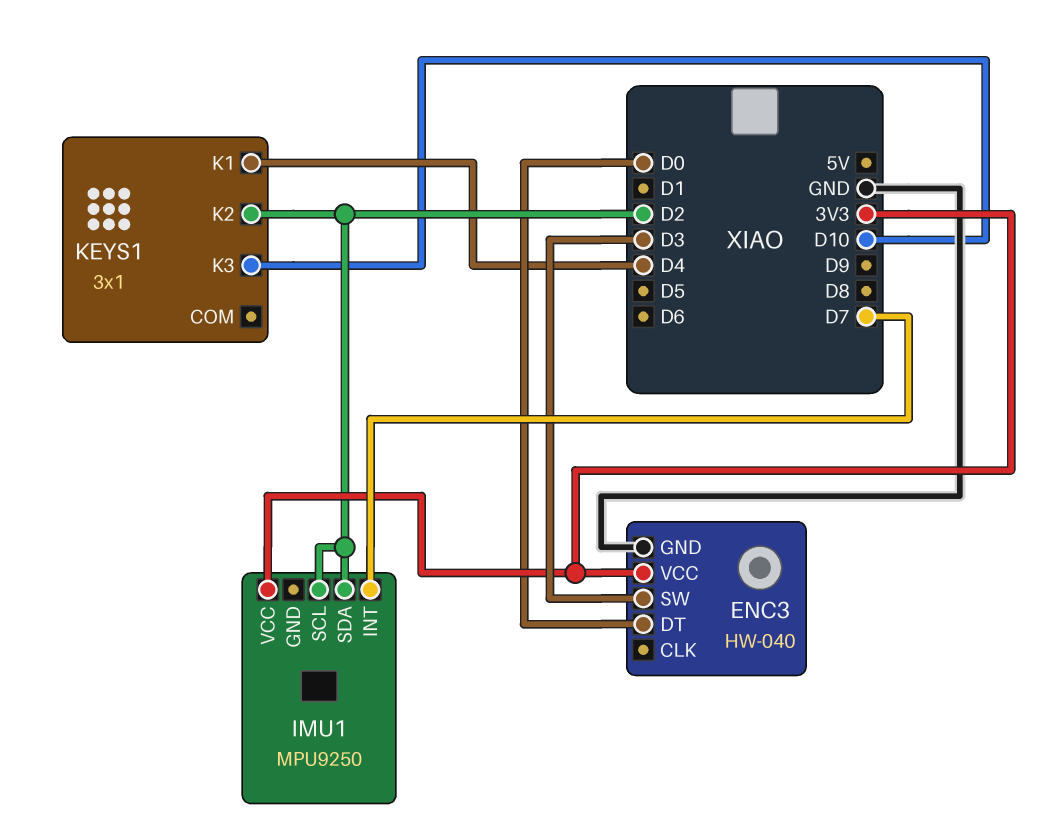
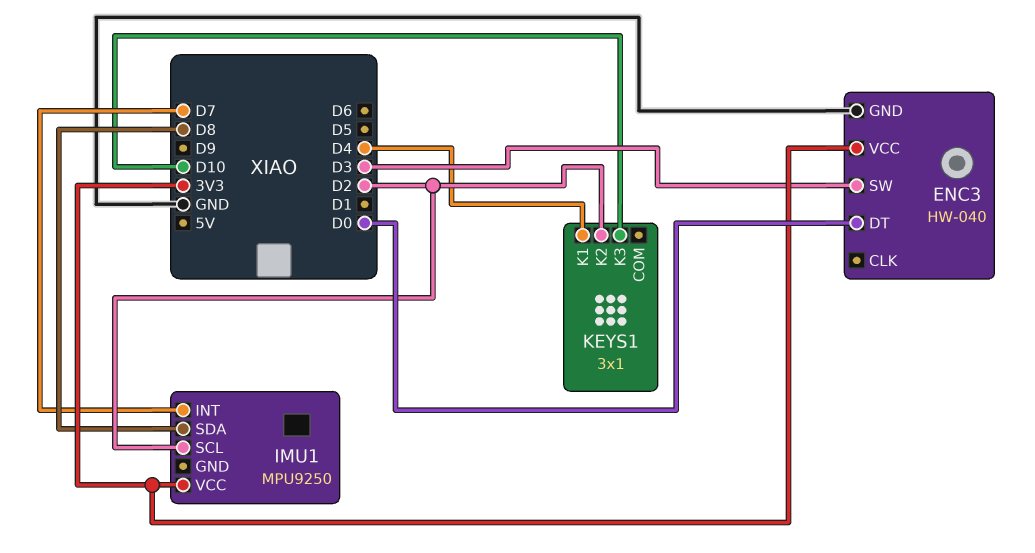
IMU1 pin SDA: D2 -> D8

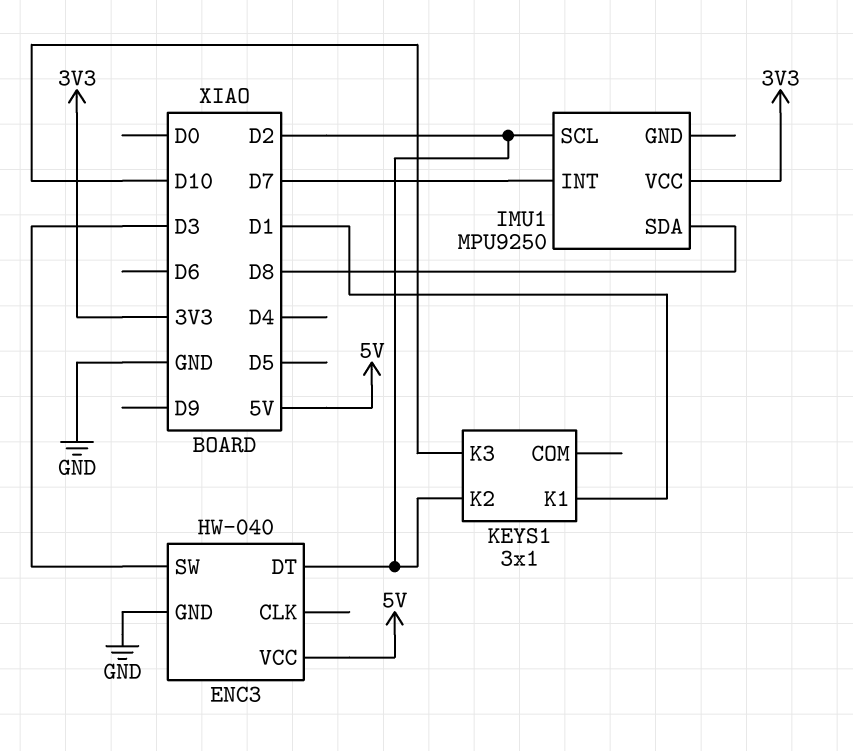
ENC3 pin DT: D0 -> D2
ENC3 pin VCC: 3V3 -> 5V
KEYS1 pin K1: D4 -> D1

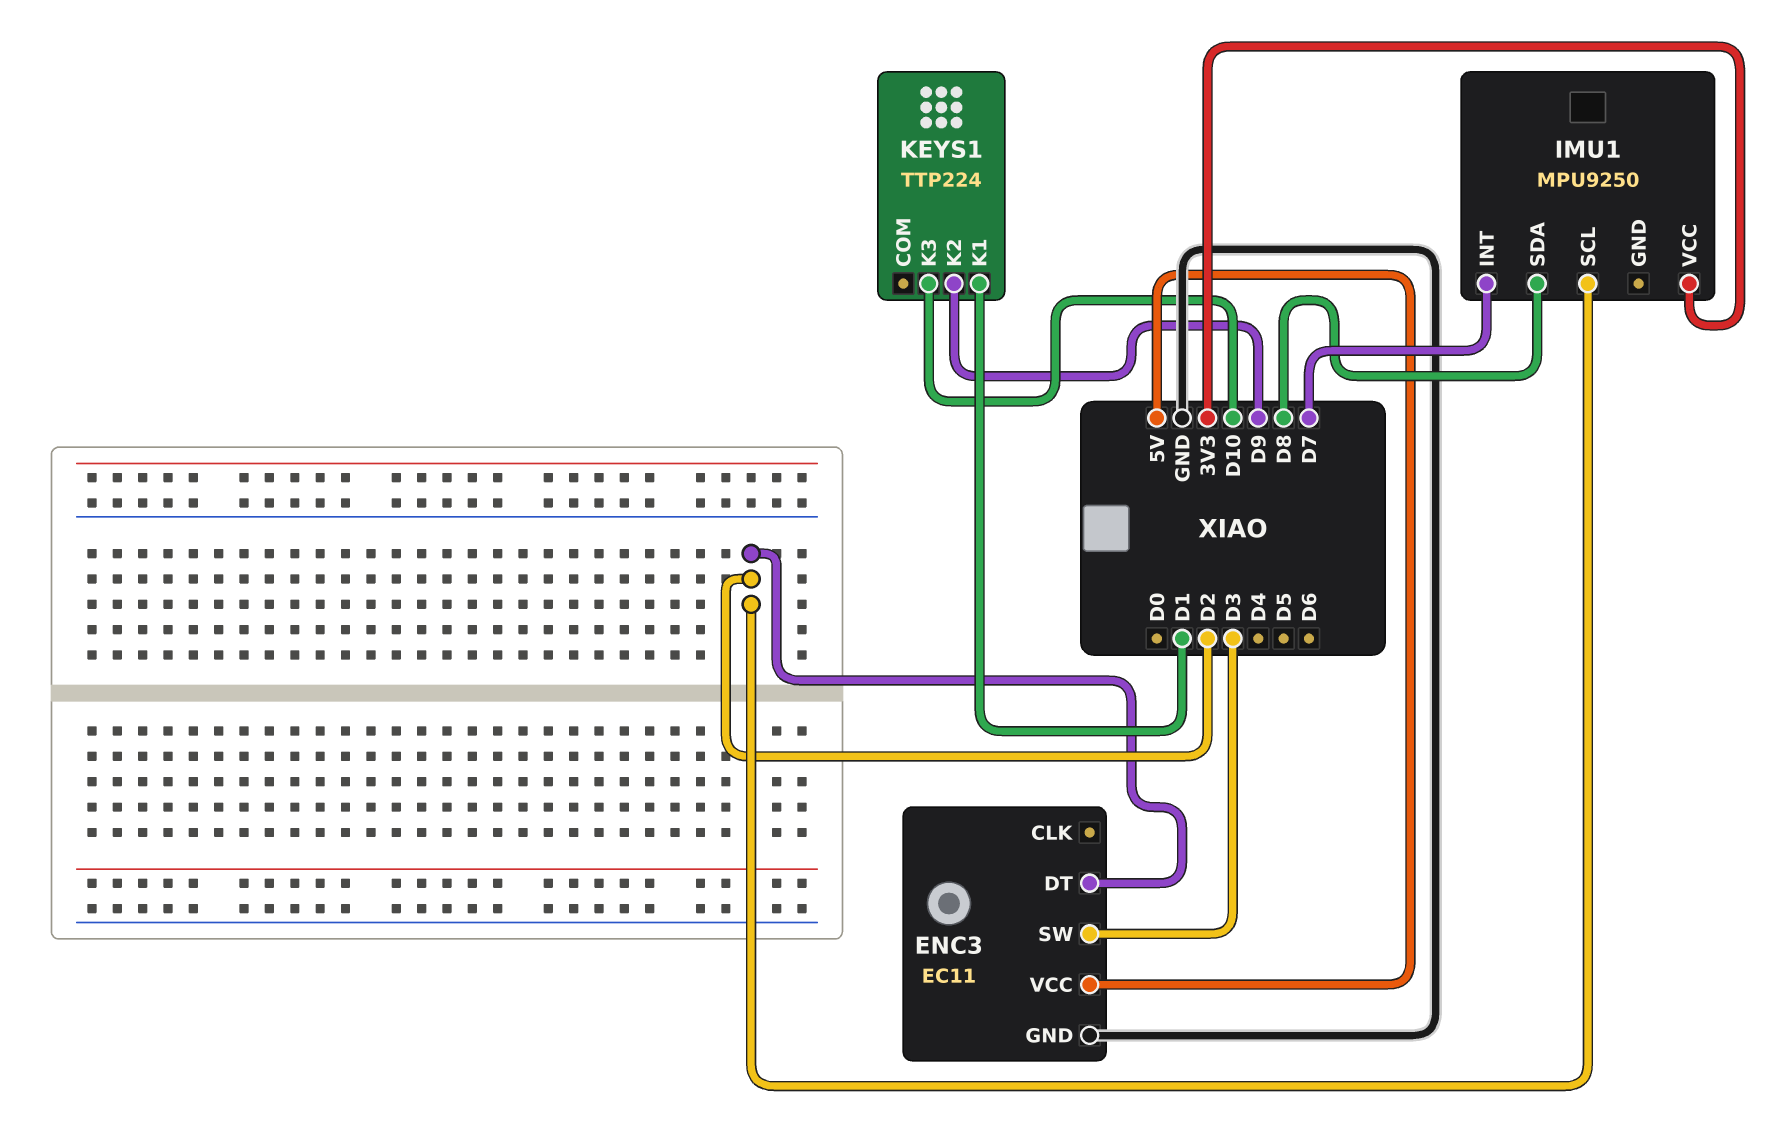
ENC3: HW-040 -> EC11
KEYS1: 3x1 -> TTP224
KEYS1 pin K2: D2 -> D9

